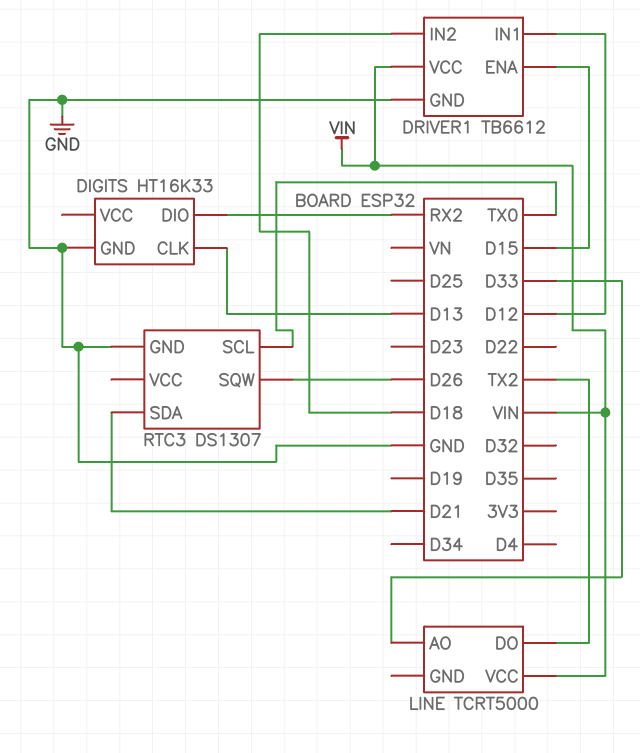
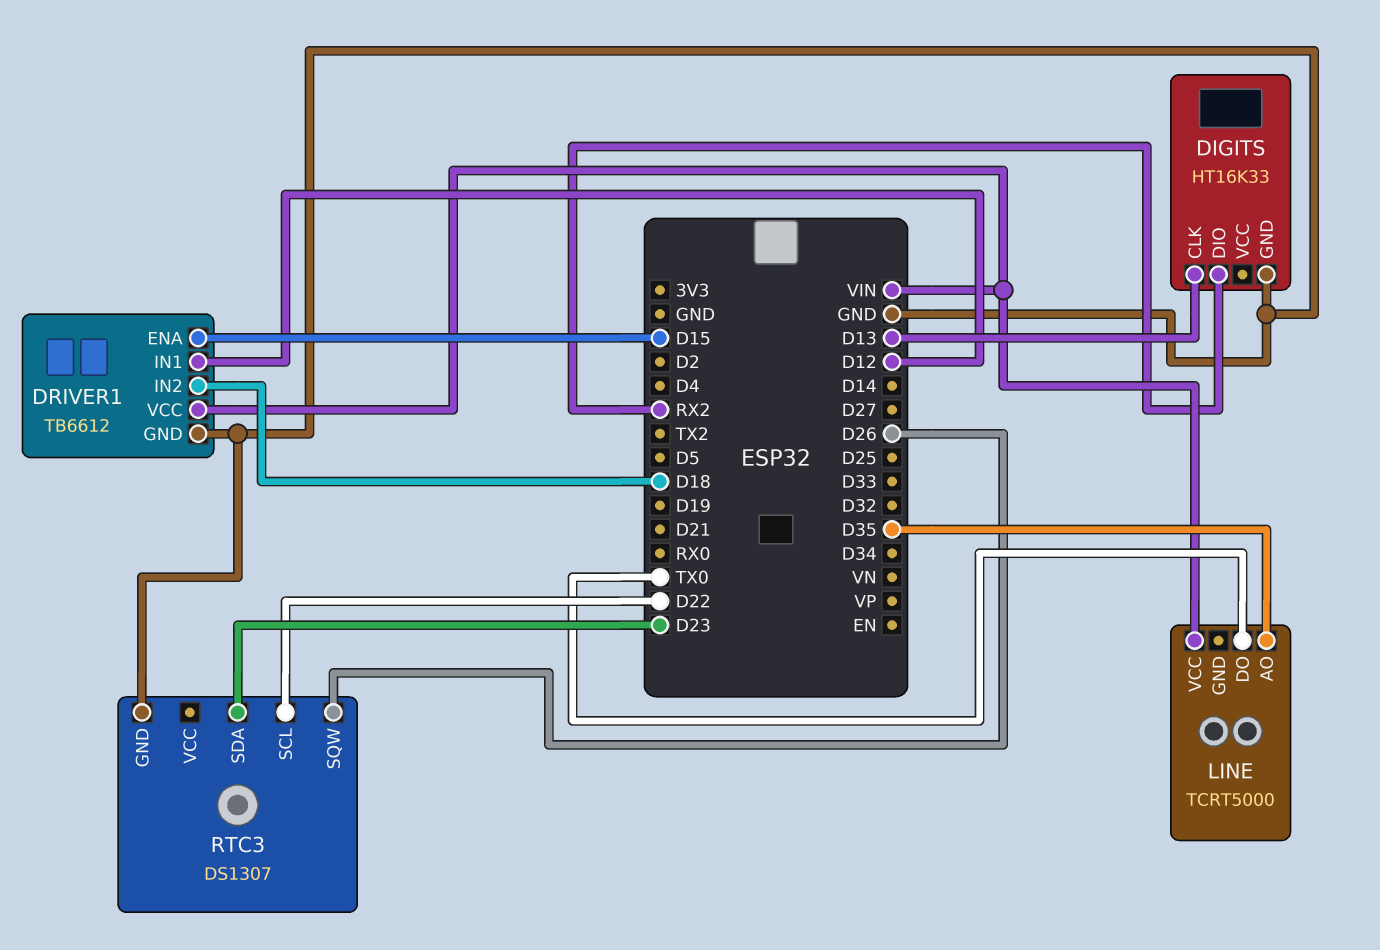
LINE pin AO: D33 -> D35
LINE pin DO: TX2 -> TX0
RTC3 pin SCL: TX0 -> D22
RTC3 pin SDA: D21 -> D23

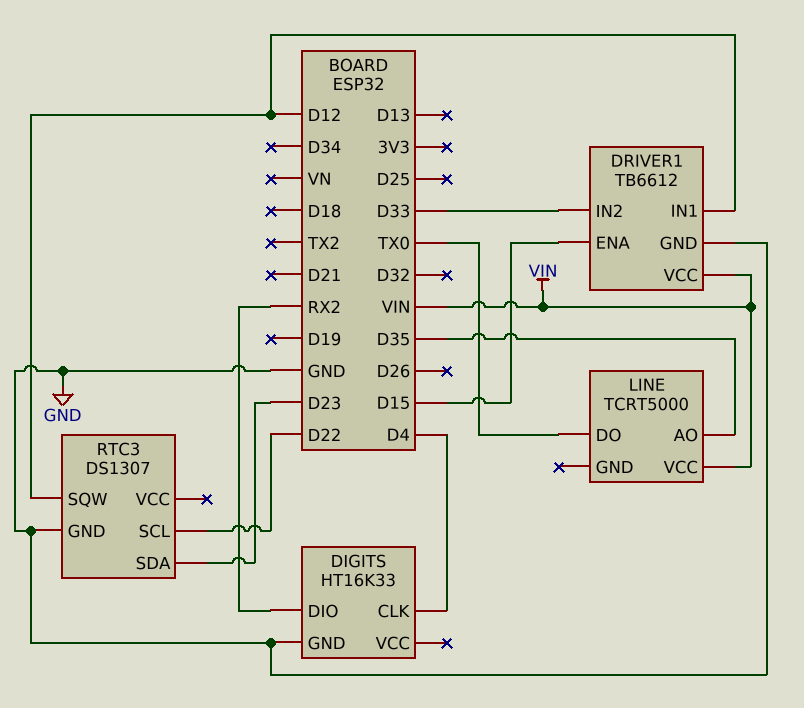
DIGITS pin CLK: D13 -> D4
DRIVER1 pin IN2: D18 -> D33
RTC3 pin SQW: D26 -> D12

